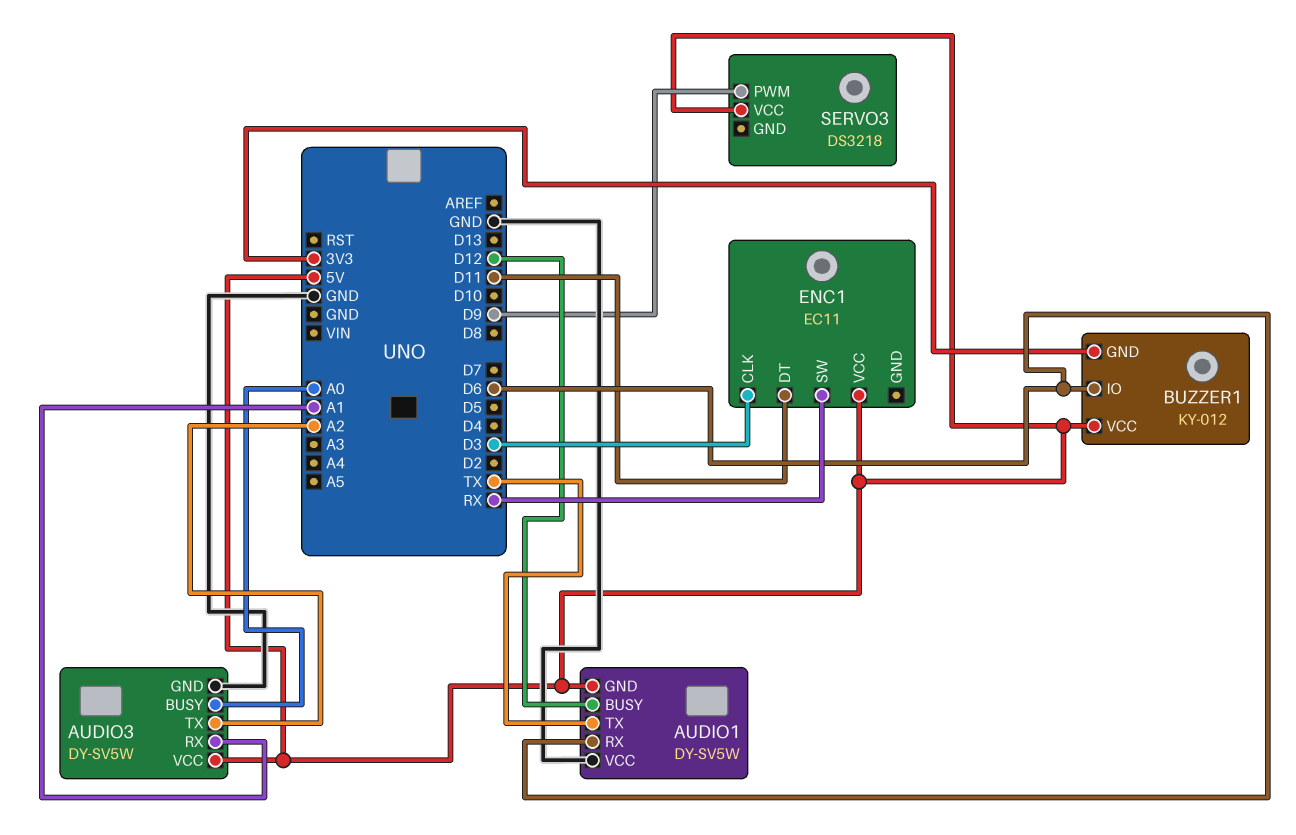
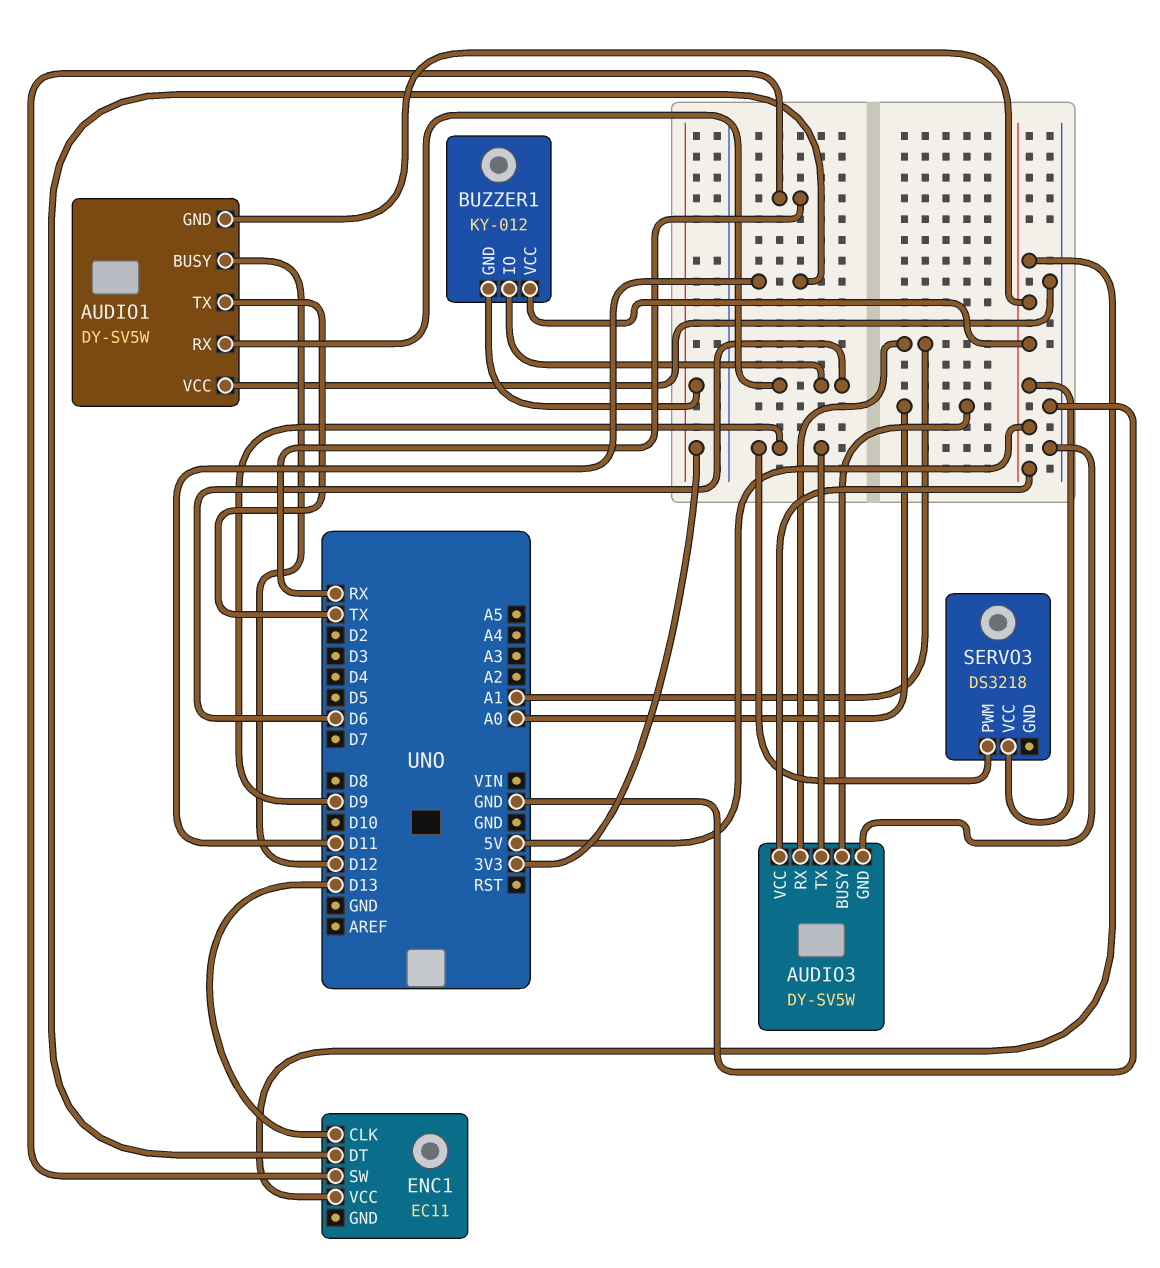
AUDIO3 pin TX: A2 -> D9
ENC1 pin CLK: D3 -> D13

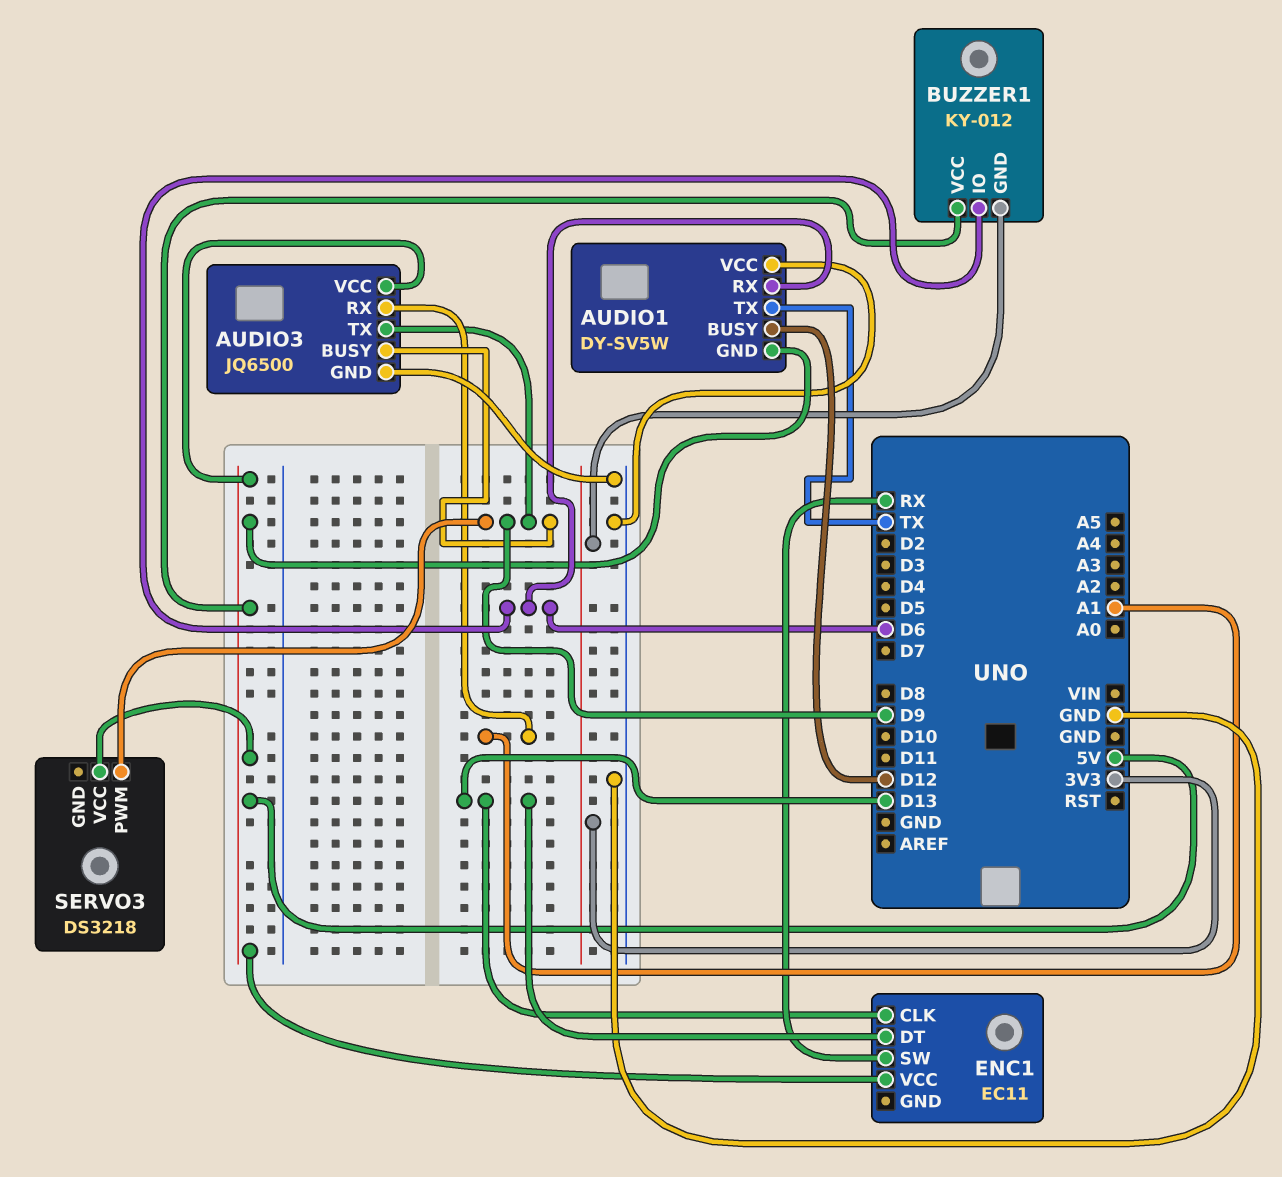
AUDIO3: DY-SV5W -> JQ6500
AUDIO3 pin BUSY: A0 -> D9
ENC1 pin DT: D11 -> D13

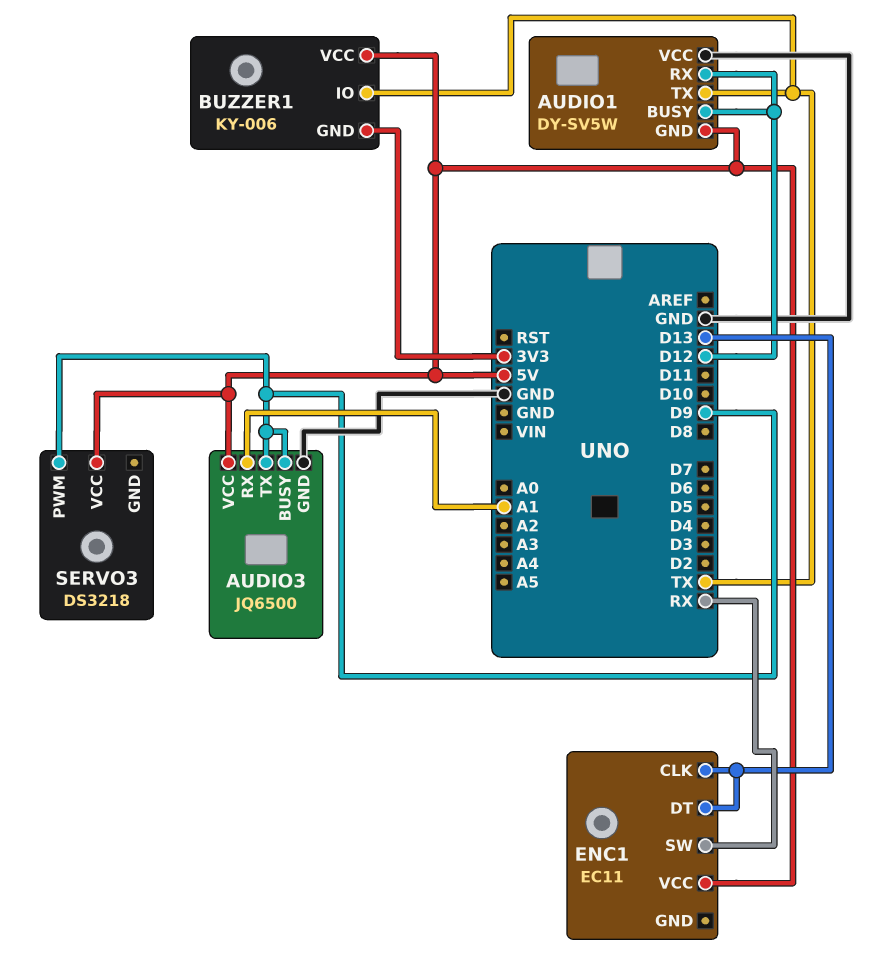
AUDIO1 pin RX: D6 -> D12
BUZZER1: KY-012 -> KY-006
BUZZER1 pin IO: D6 -> TX

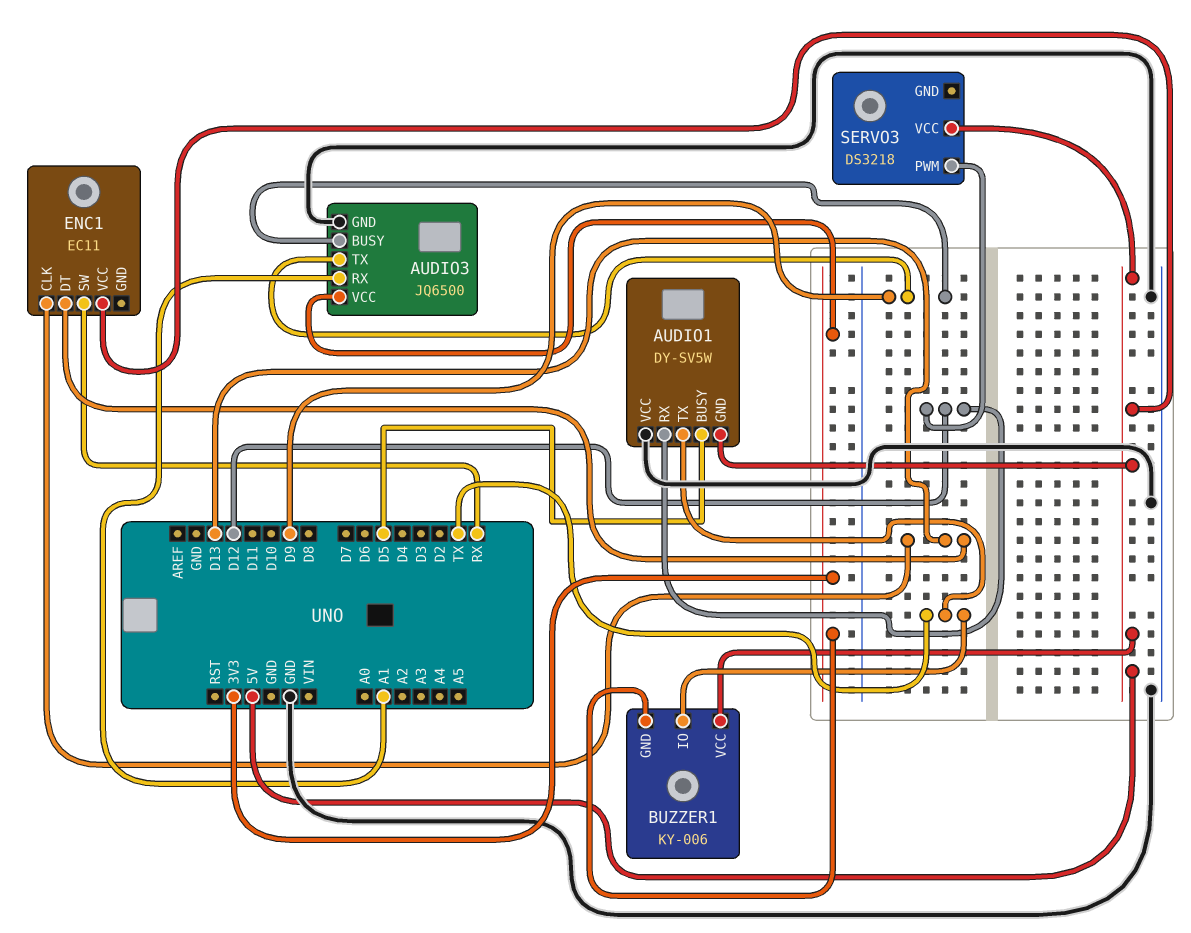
AUDIO1 pin BUSY: D12 -> D5
AUDIO3 pin VCC: 5V -> 3V3
SERVO3 pin PWM: D9 -> D12

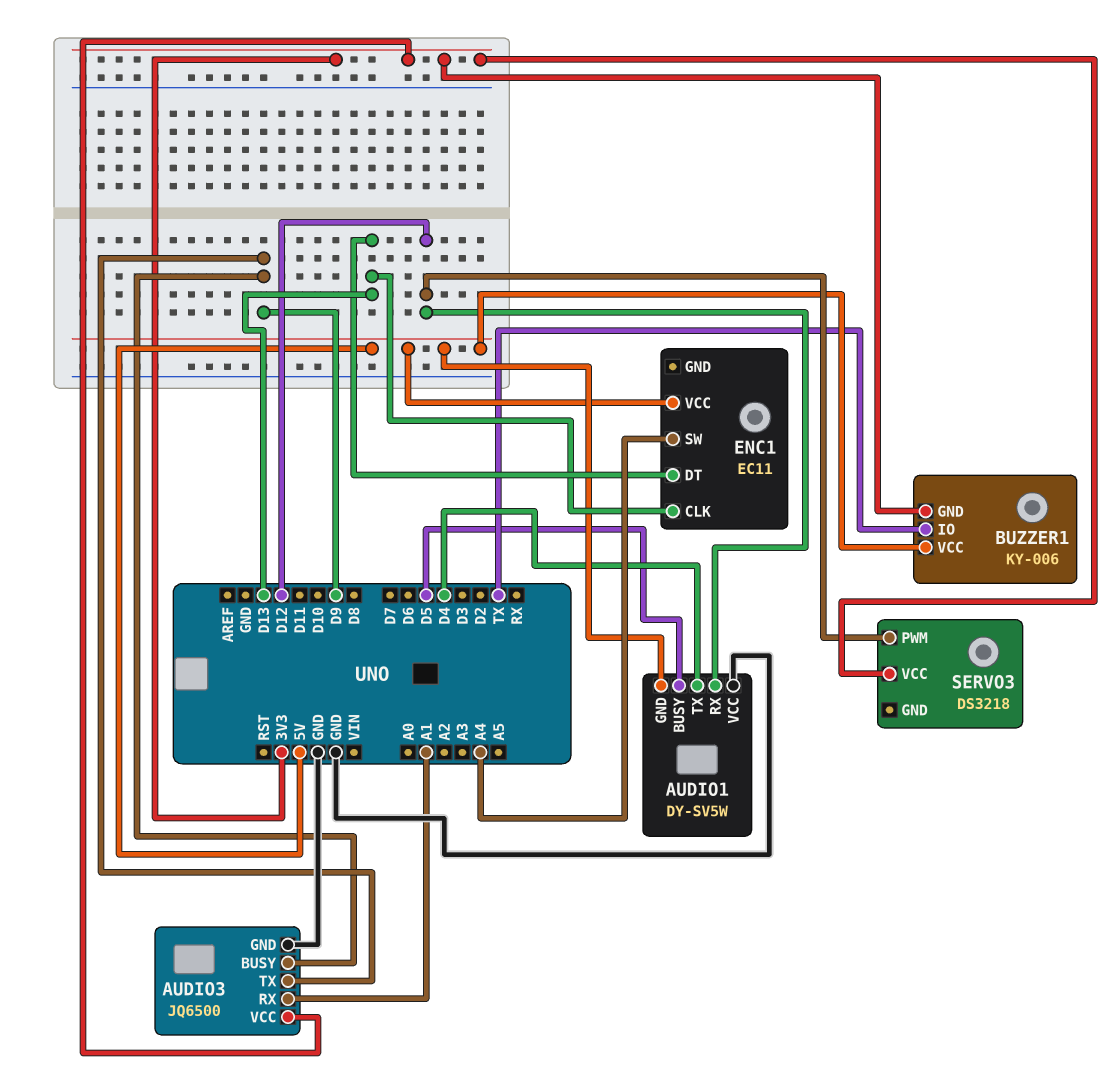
AUDIO1 pin TX: TX -> D4
ENC1 pin SW: RX -> A4
SERVO3 pin VCC: 5V -> 3V3

